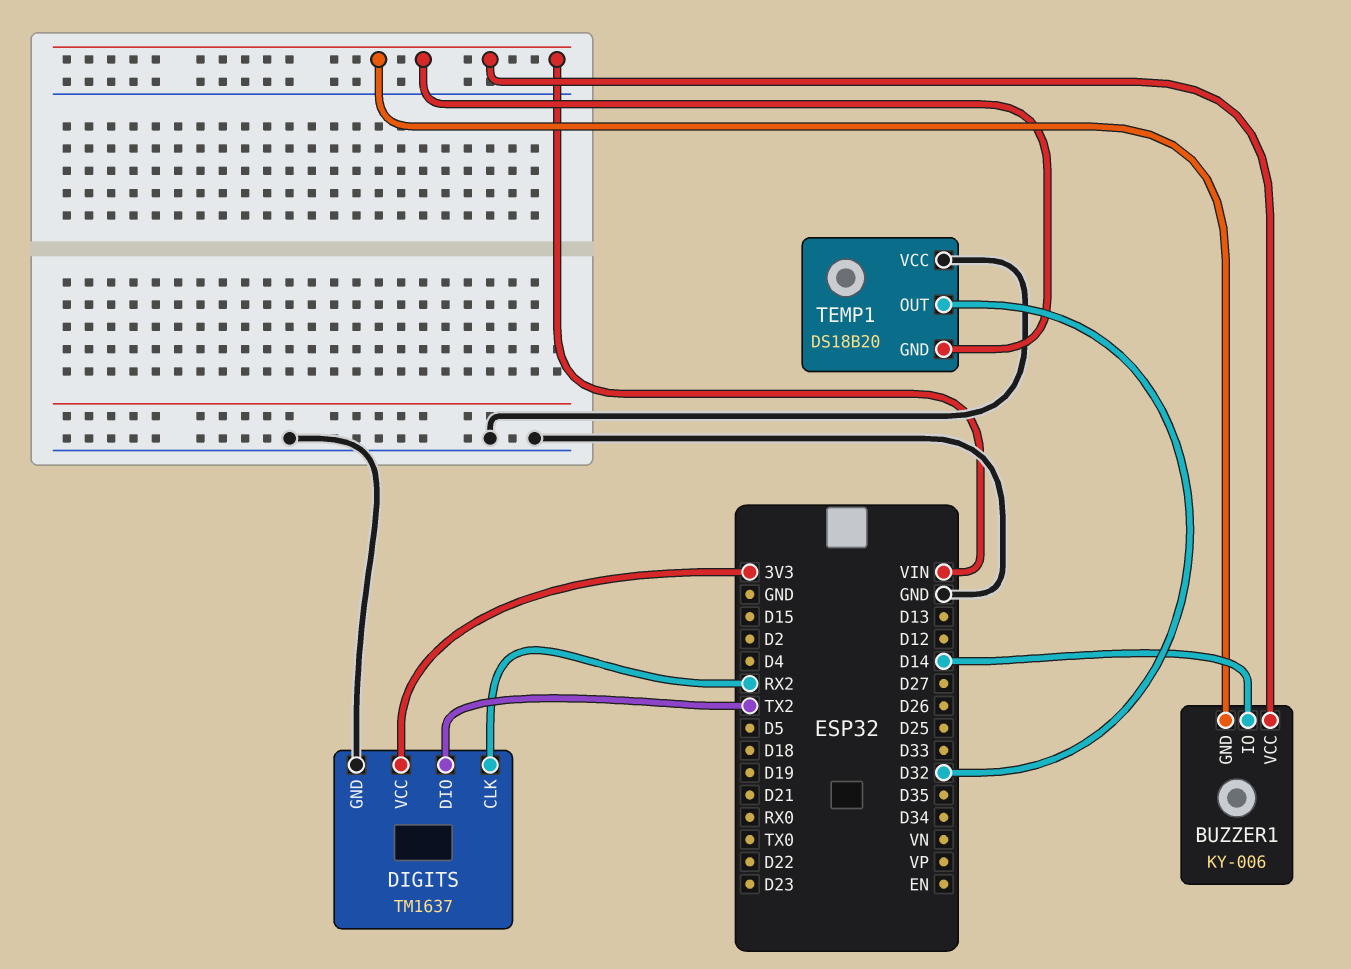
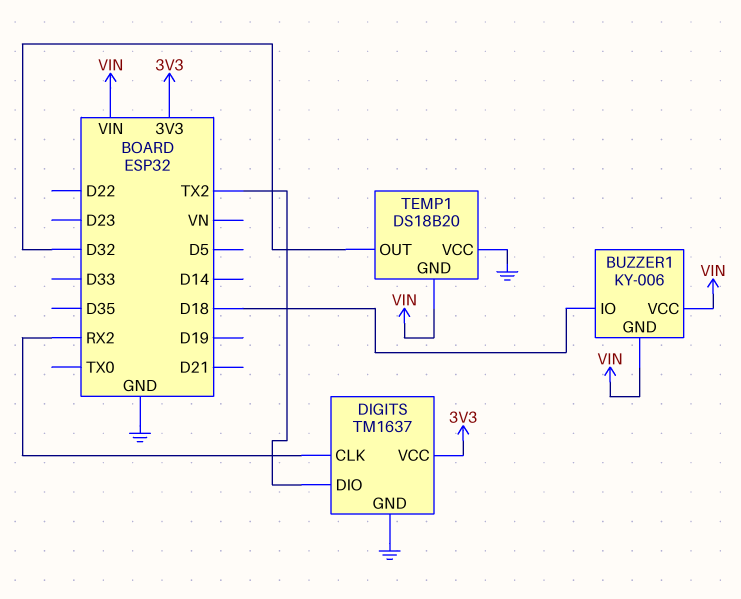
BUZZER1 pin IO: D14 -> D18

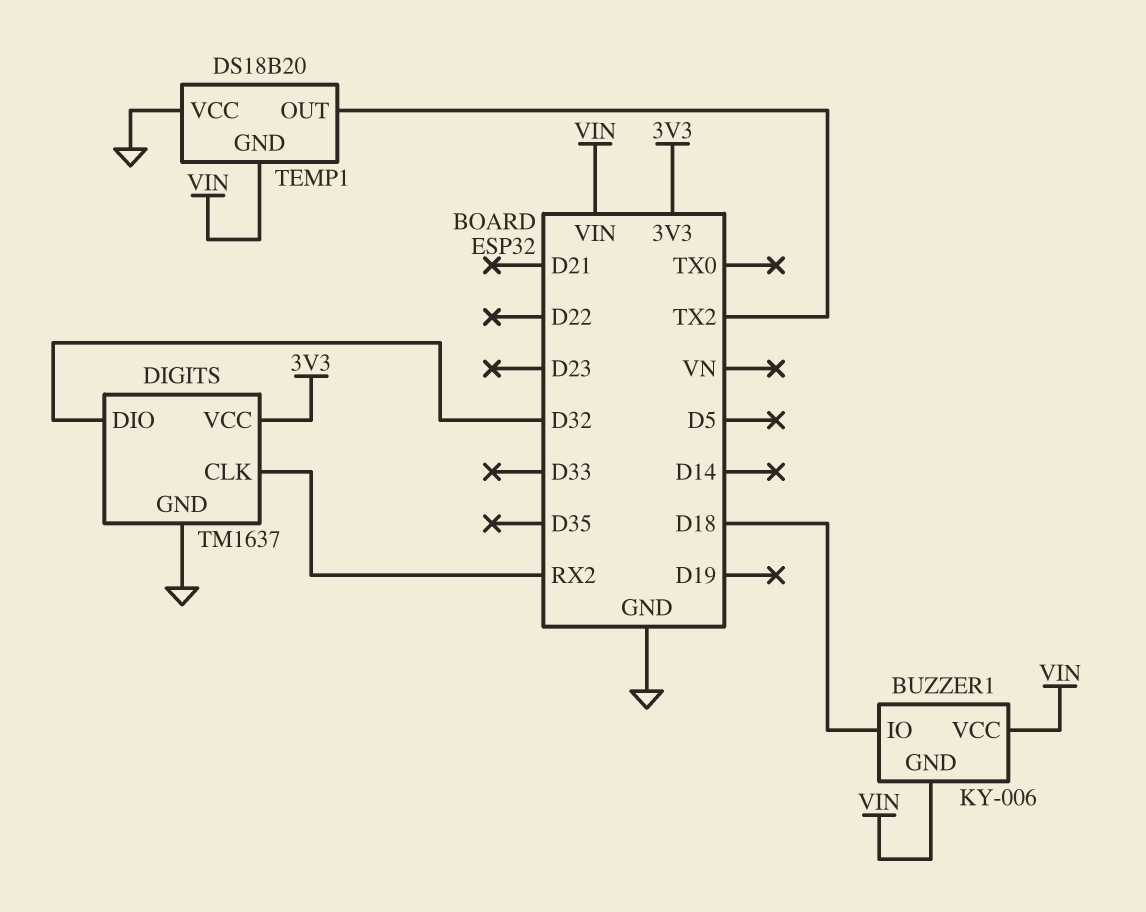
DIGITS pin DIO: TX2 -> D32
TEMP1 pin OUT: D32 -> TX2

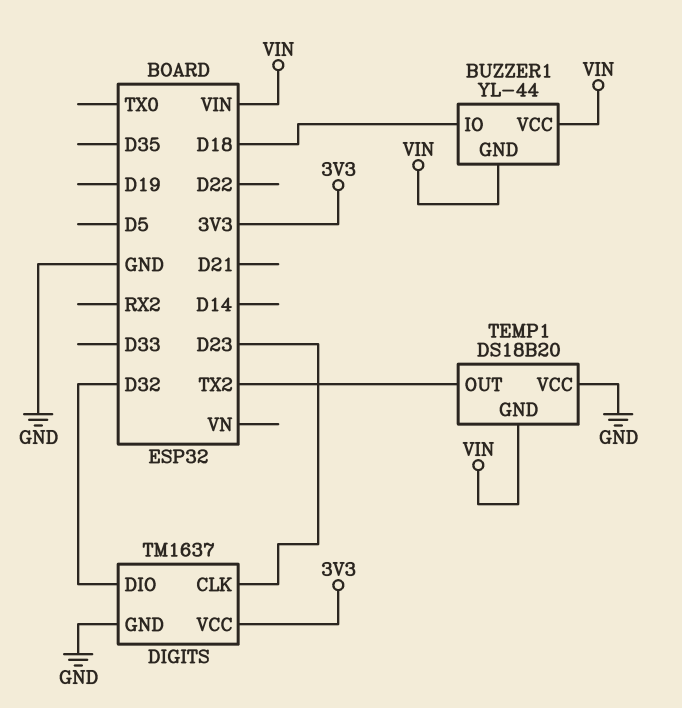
BUZZER1: KY-006 -> YL-44
DIGITS pin CLK: RX2 -> D23

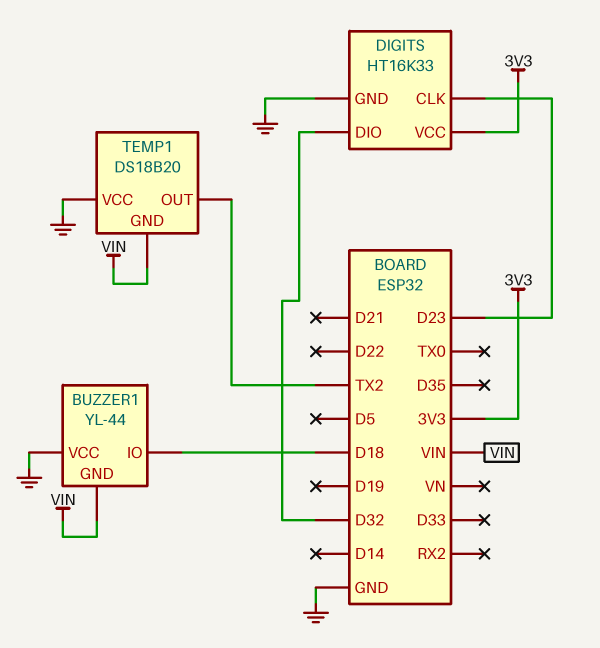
BUZZER1 pin VCC: VIN -> GND
DIGITS: TM1637 -> HT16K33

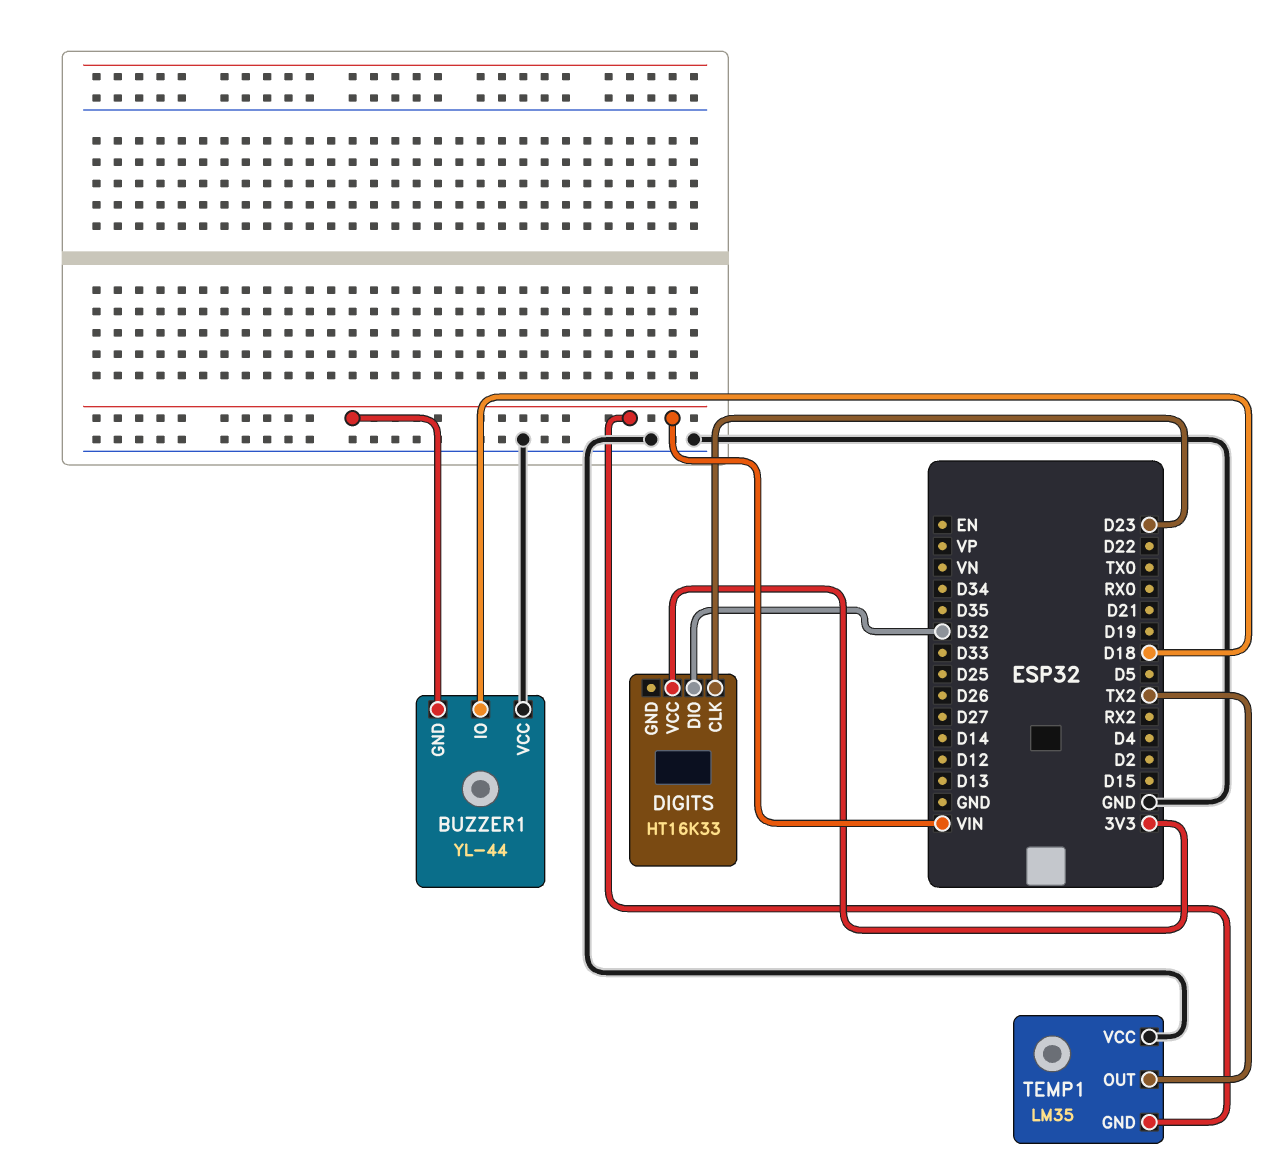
DIGITS pin GND: GND -> none
TEMP1: DS18B20 -> LM35

